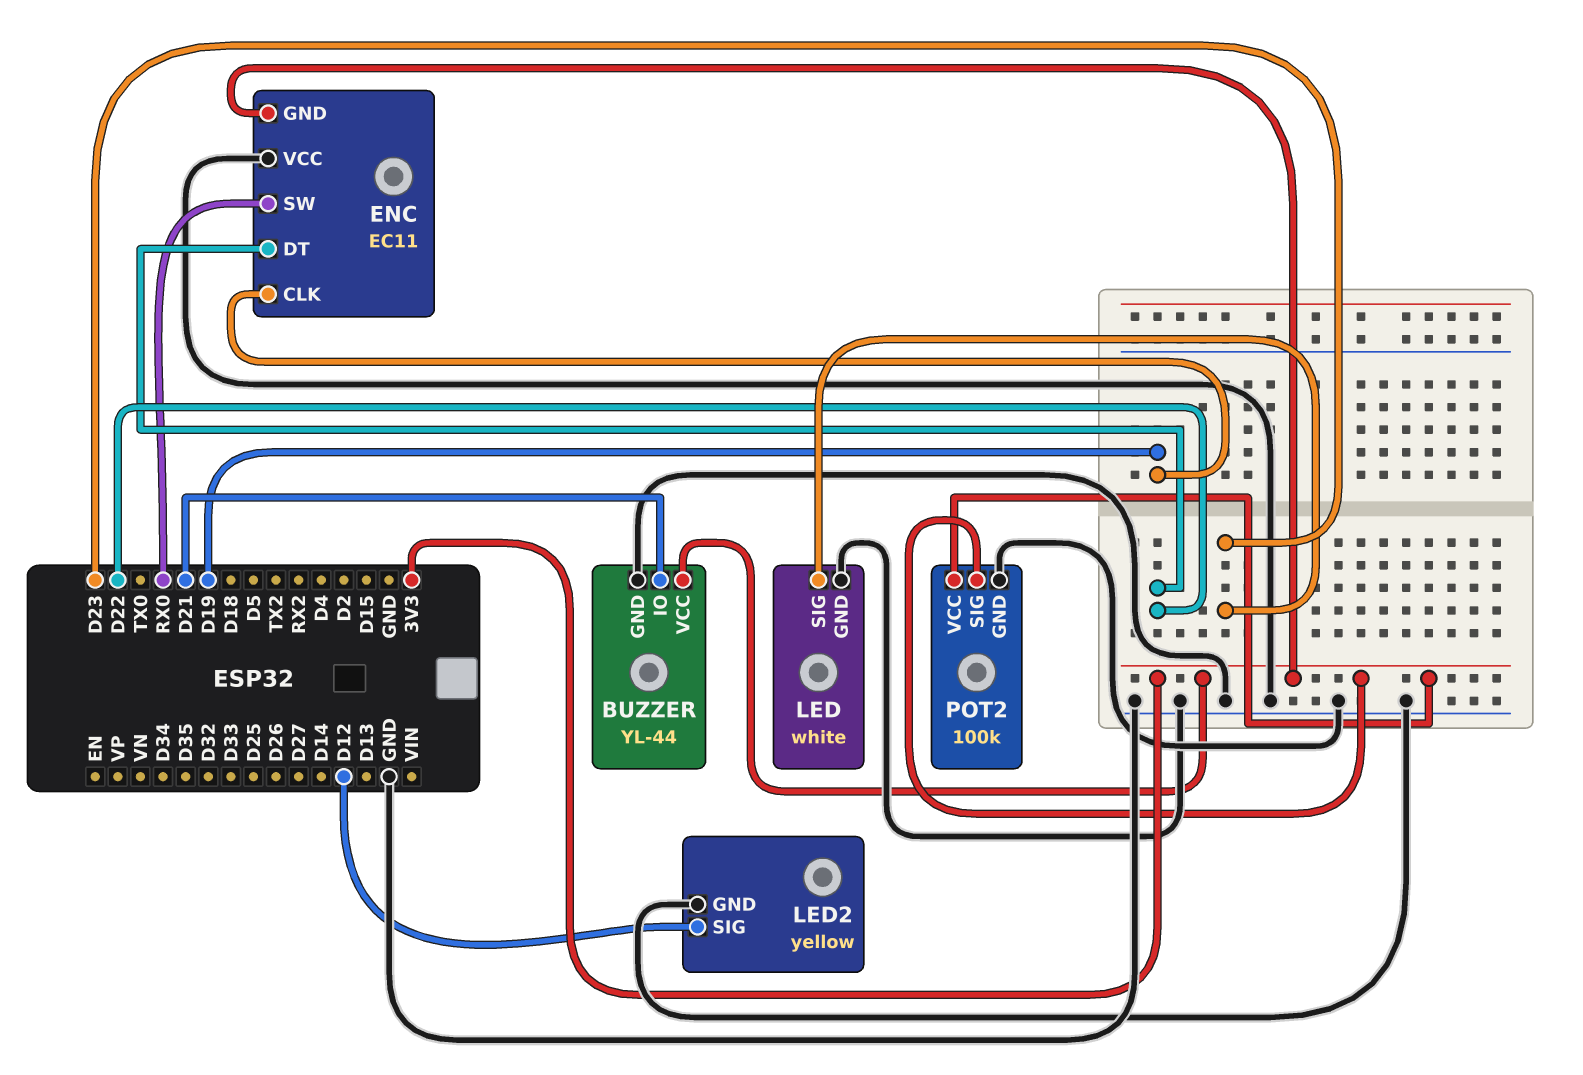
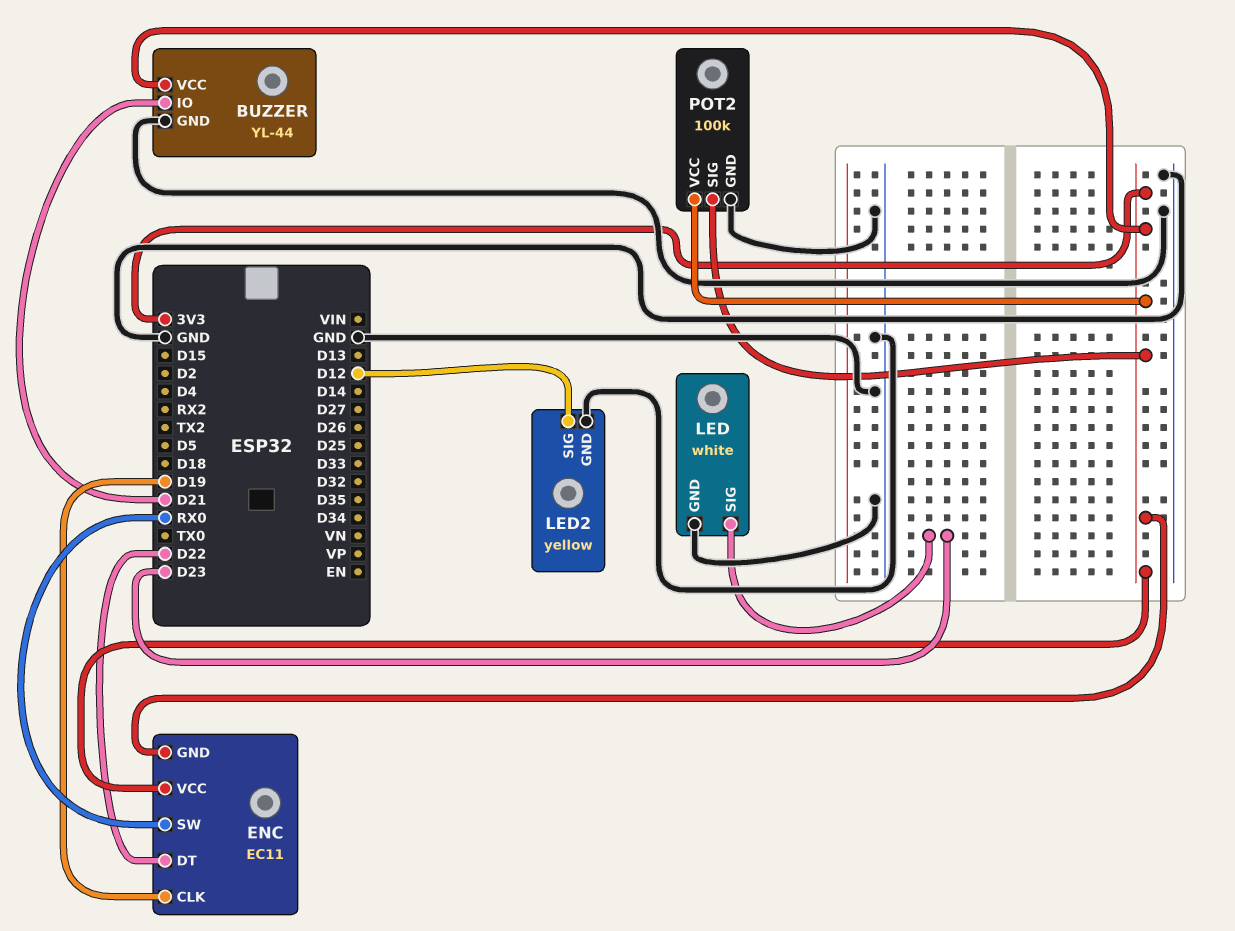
ENC pin VCC: GND -> 3V3

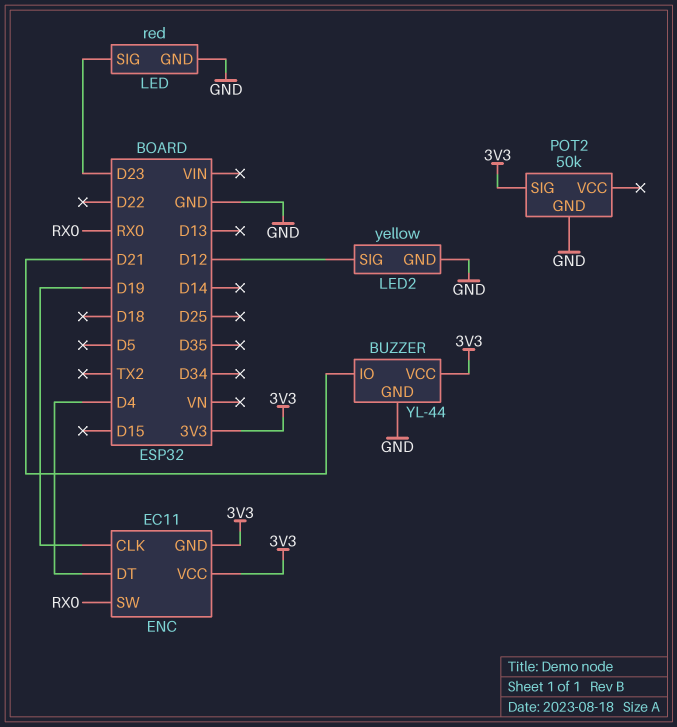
ENC pin DT: D22 -> D4
LED: white -> red
POT2: 100k -> 50k
POT2 pin VCC: 3V3 -> none

